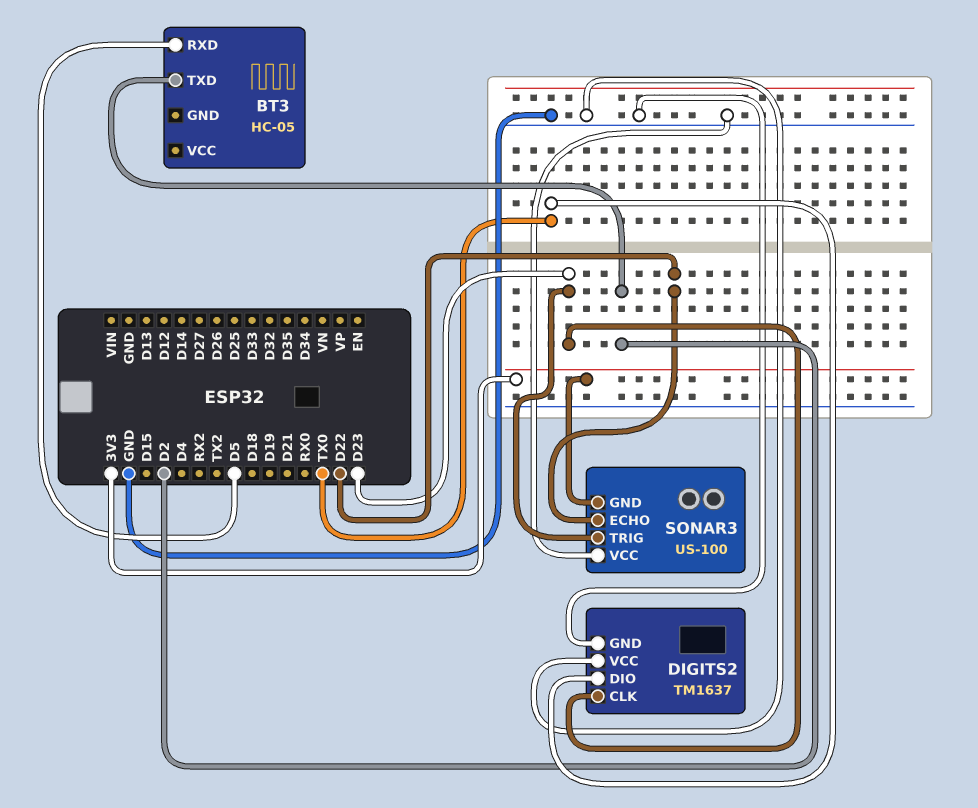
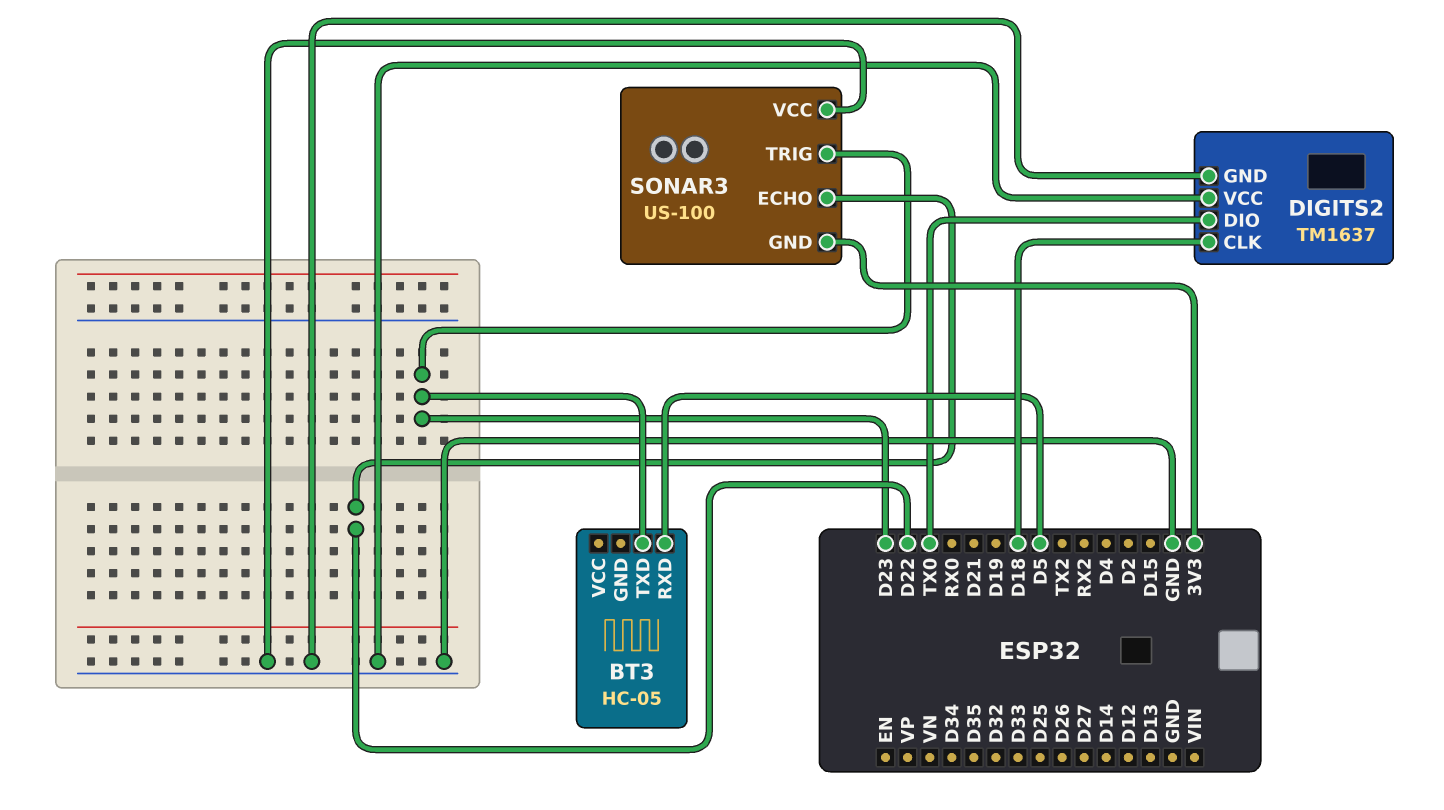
BT3 pin TXD: D2 -> D23
DIGITS2 pin CLK: D23 -> D18

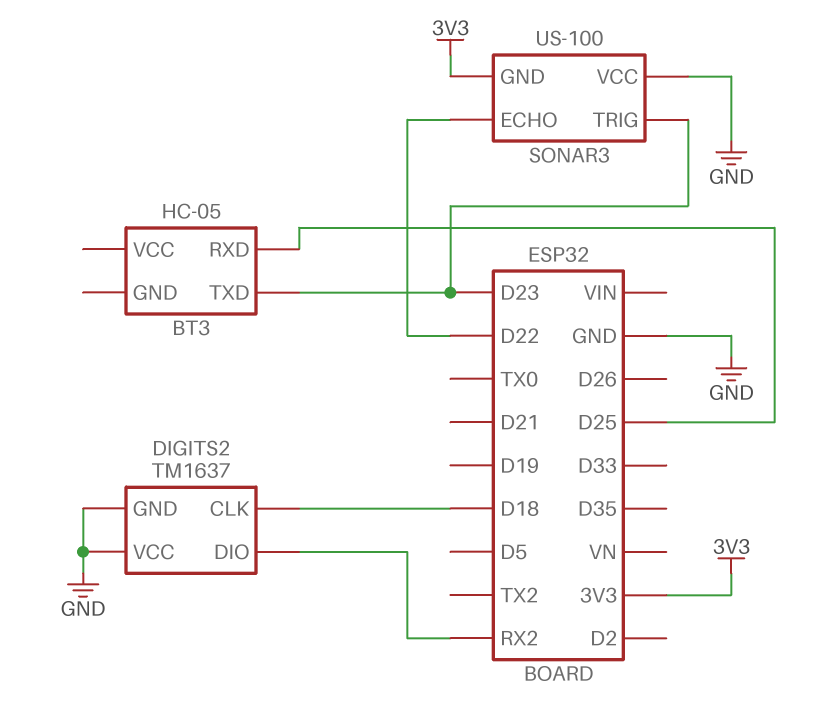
BT3 pin RXD: D5 -> D25
DIGITS2 pin DIO: TX0 -> RX2

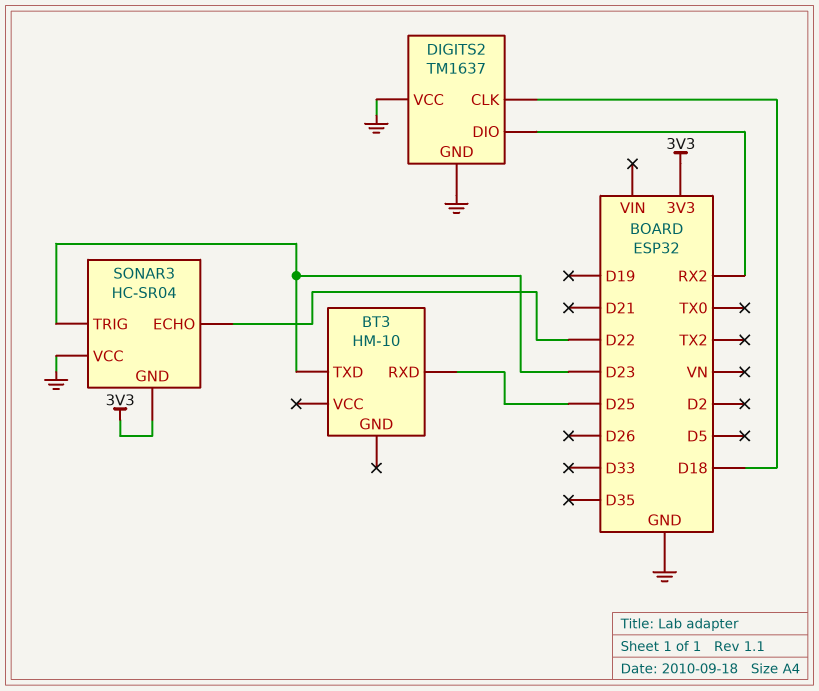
BT3: HC-05 -> HM-10
SONAR3: US-100 -> HC-SR04

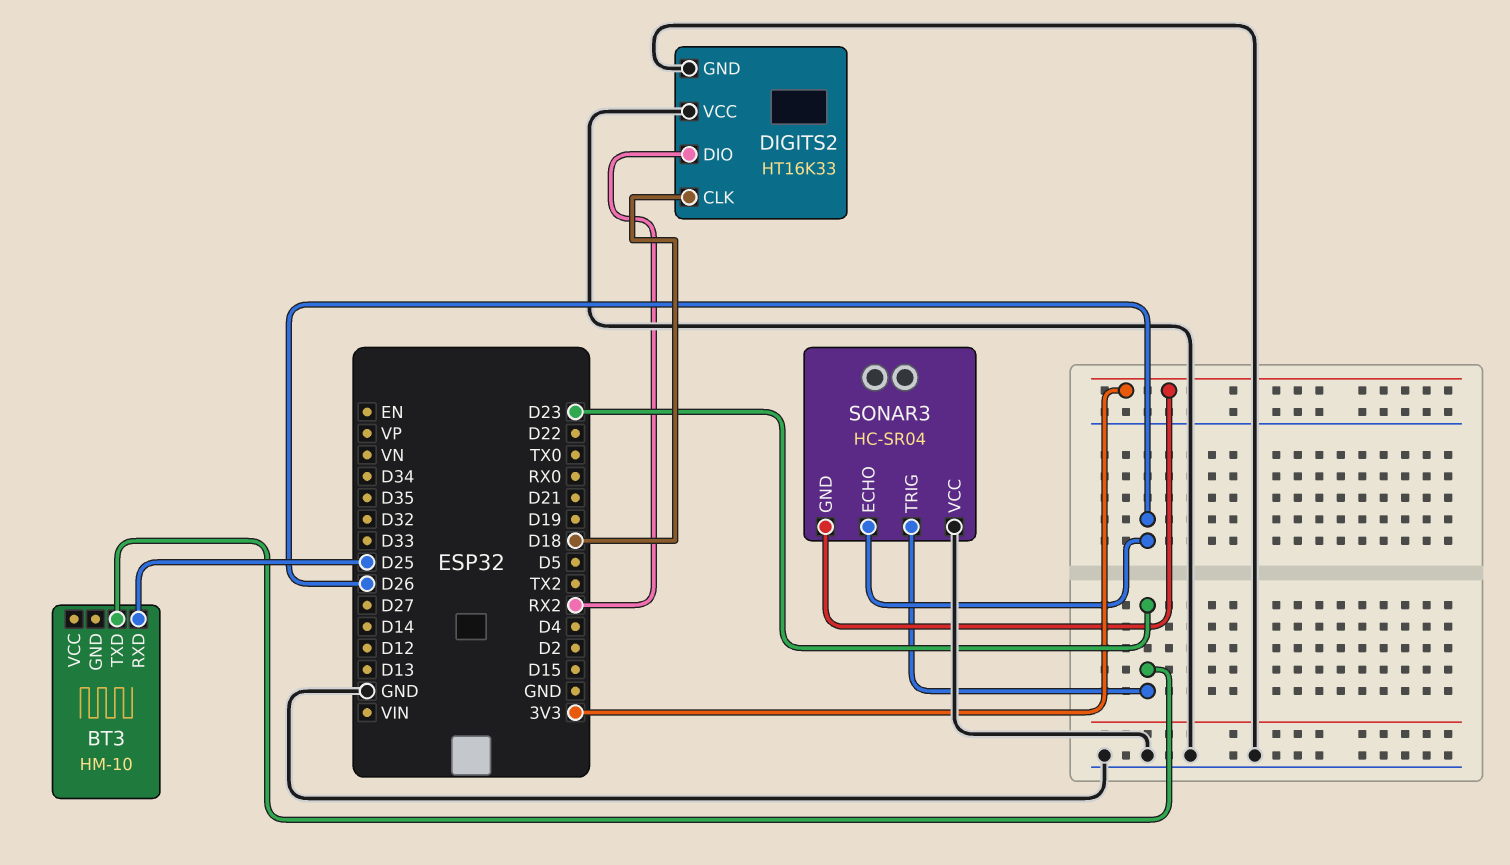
DIGITS2: TM1637 -> HT16K33
SONAR3 pin ECHO: D22 -> D26

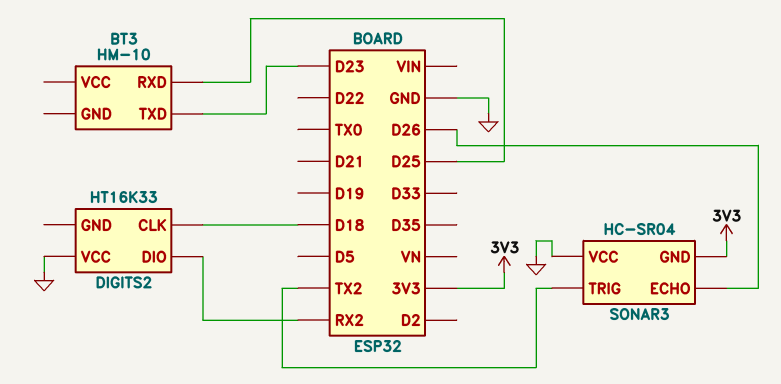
DIGITS2 pin GND: GND -> none
SONAR3 pin TRIG: D23 -> TX2

